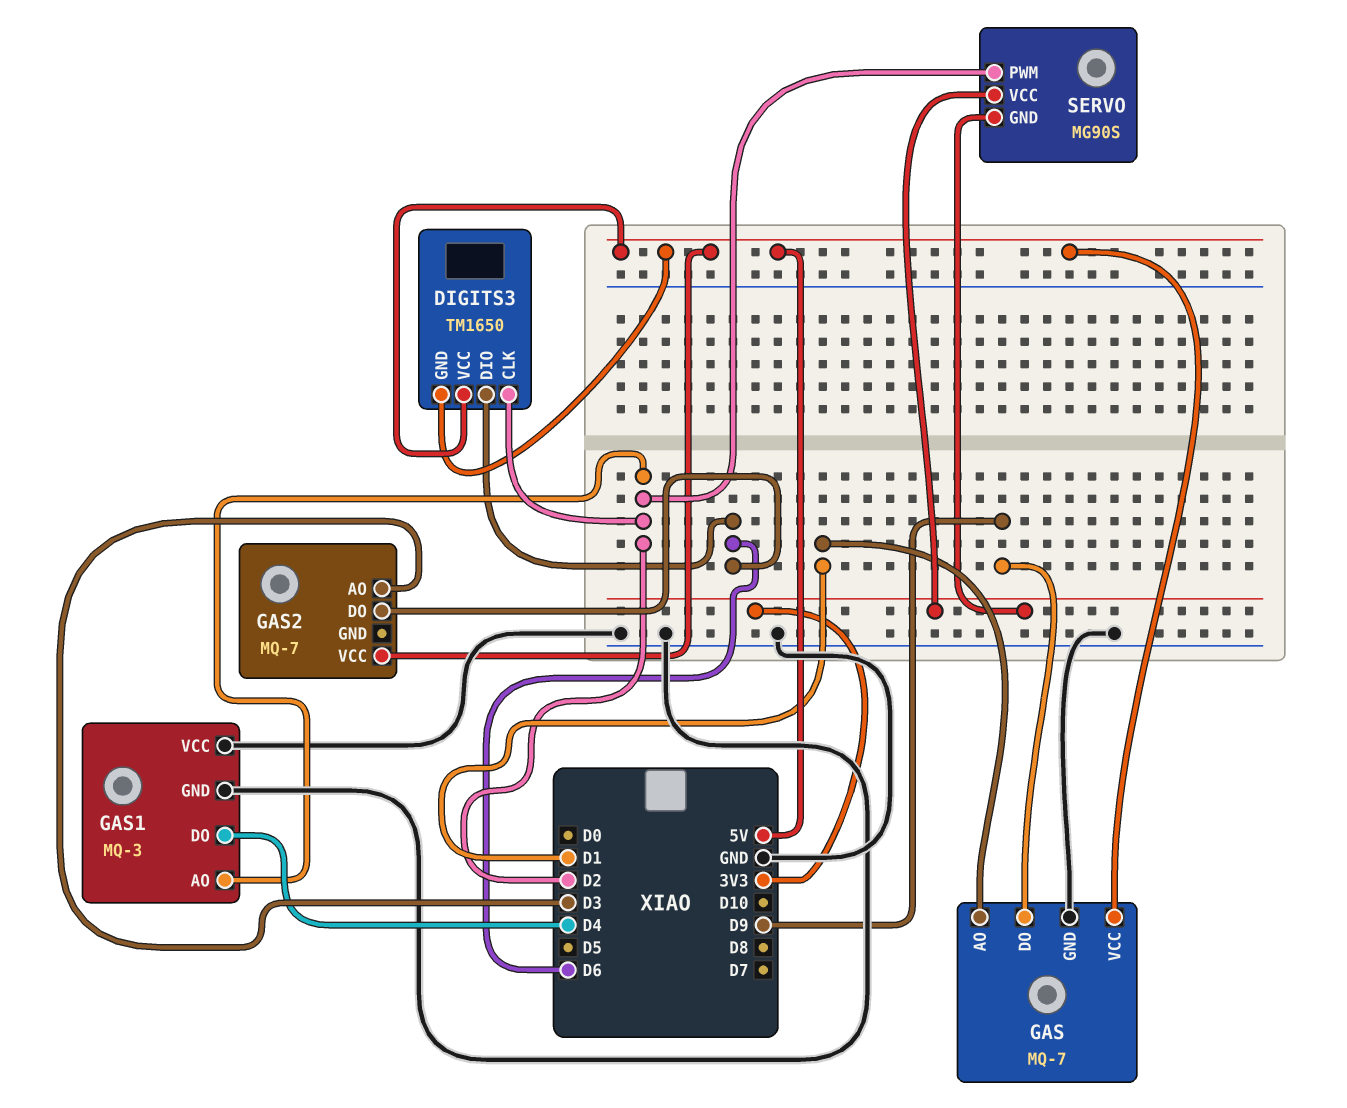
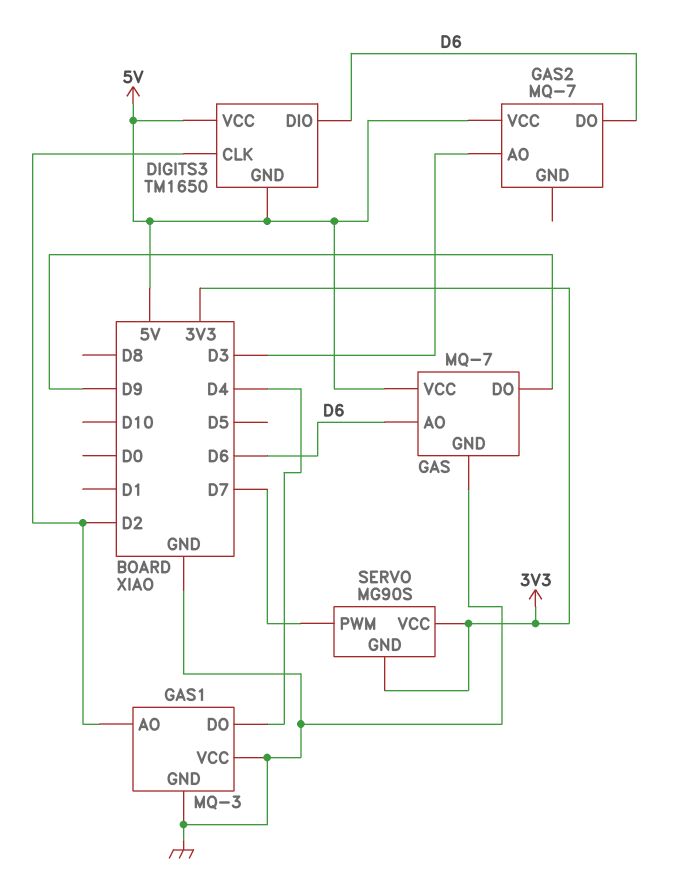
GAS pin AO: D1 -> D6
SERVO pin PWM: D2 -> D7

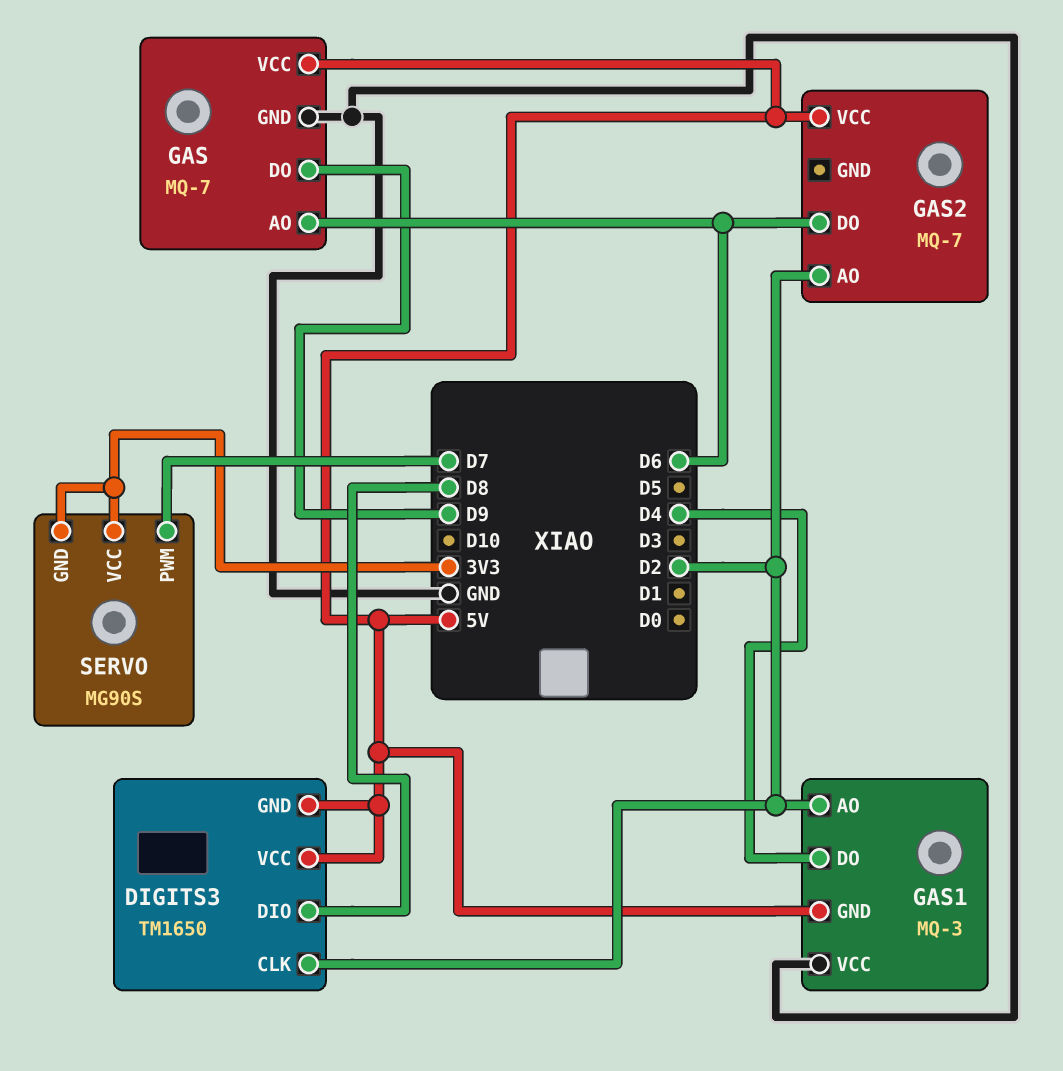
DIGITS3 pin DIO: D6 -> D8
GAS1 pin GND: GND -> 5V
GAS2 pin AO: D3 -> D2

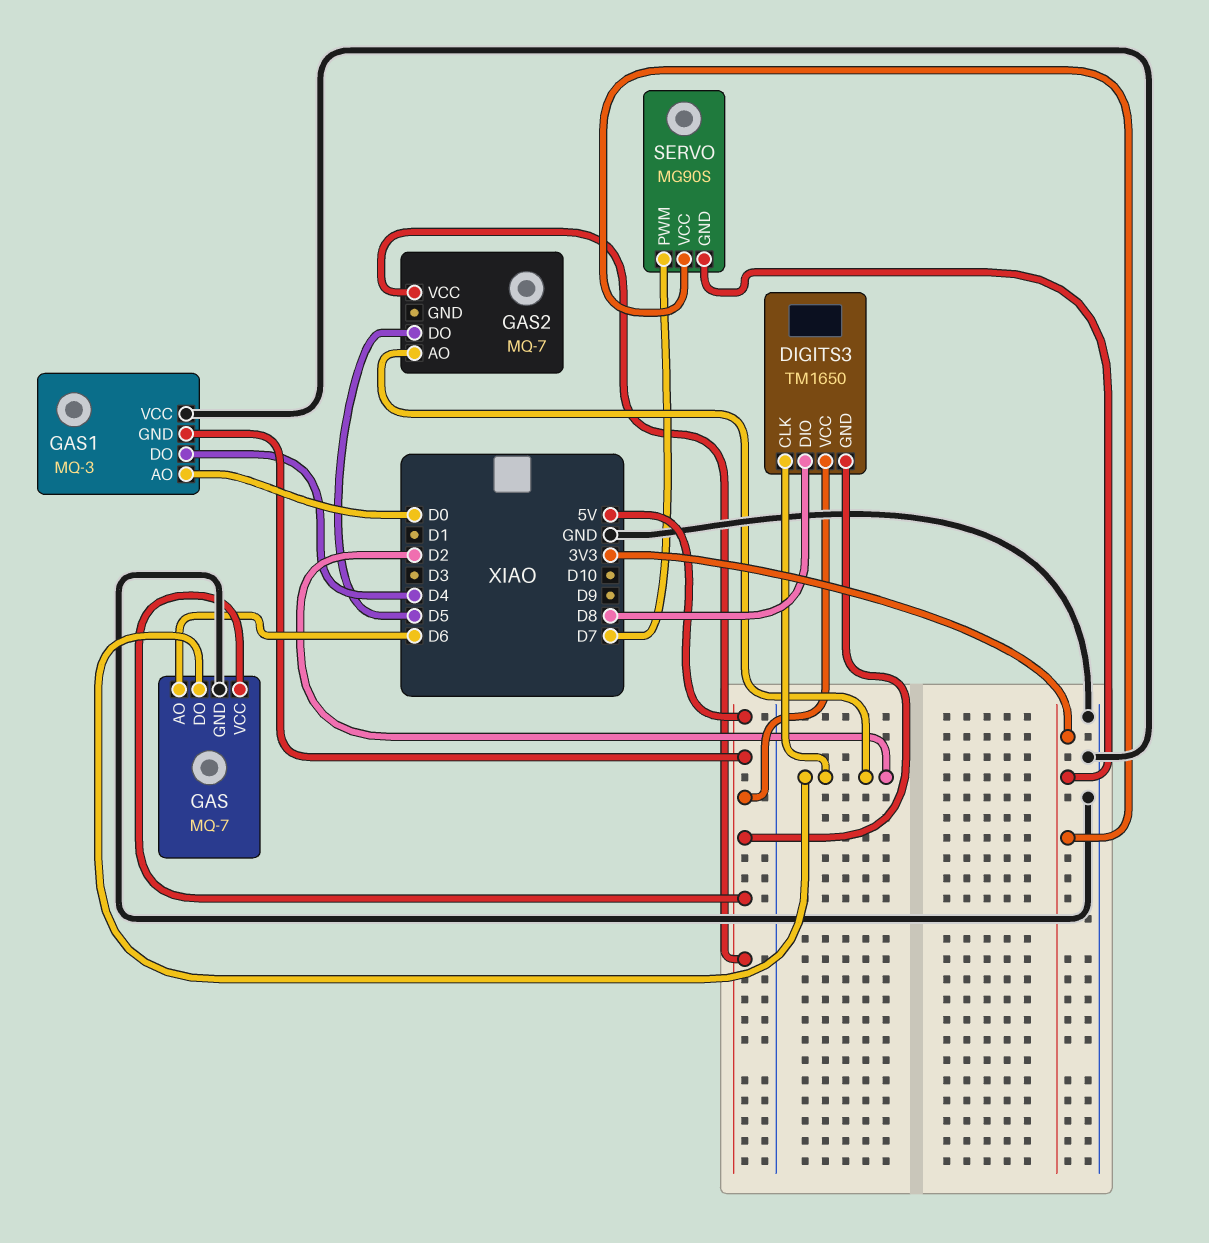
GAS pin DO: D9 -> D2
GAS1 pin AO: D2 -> D0
GAS2 pin DO: D6 -> D5

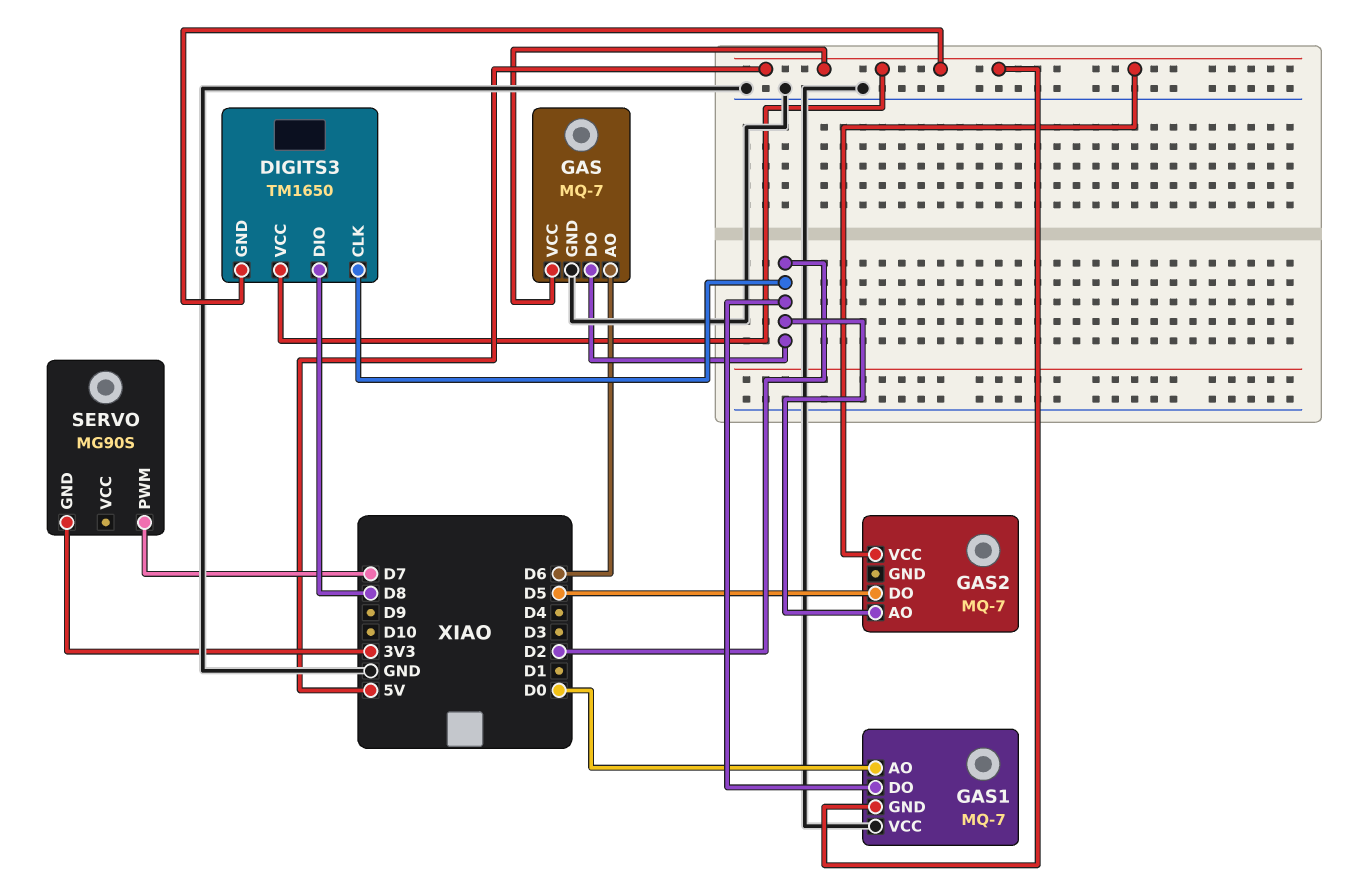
GAS1: MQ-3 -> MQ-7
GAS1 pin DO: D4 -> D2
SERVO pin VCC: 3V3 -> none

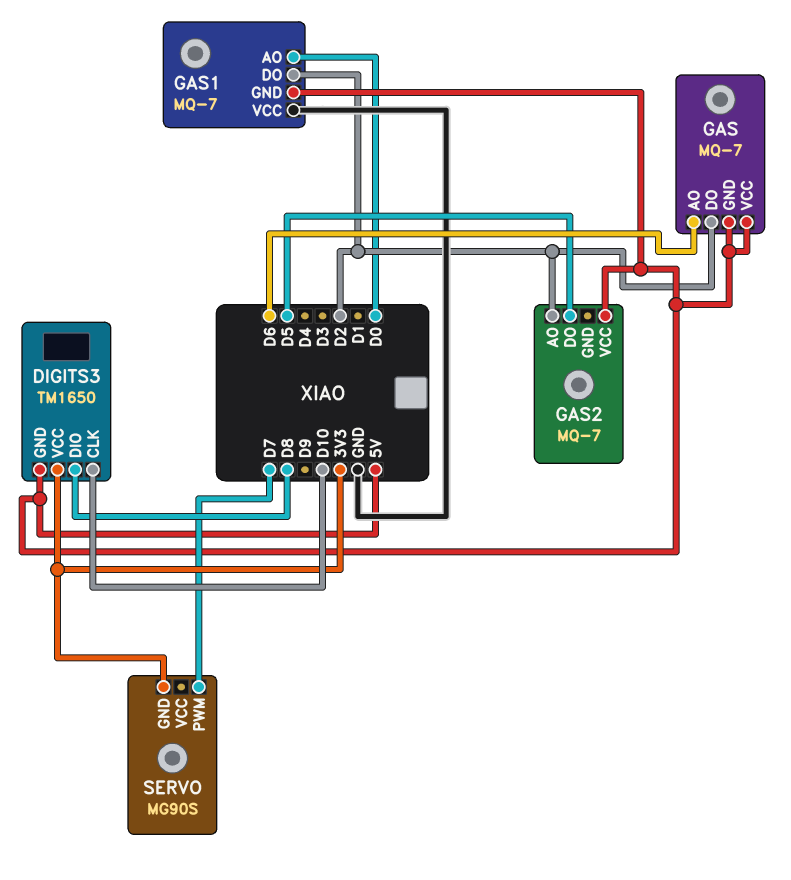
DIGITS3 pin CLK: D2 -> D10
DIGITS3 pin VCC: 5V -> 3V3
GAS pin GND: GND -> 5V

